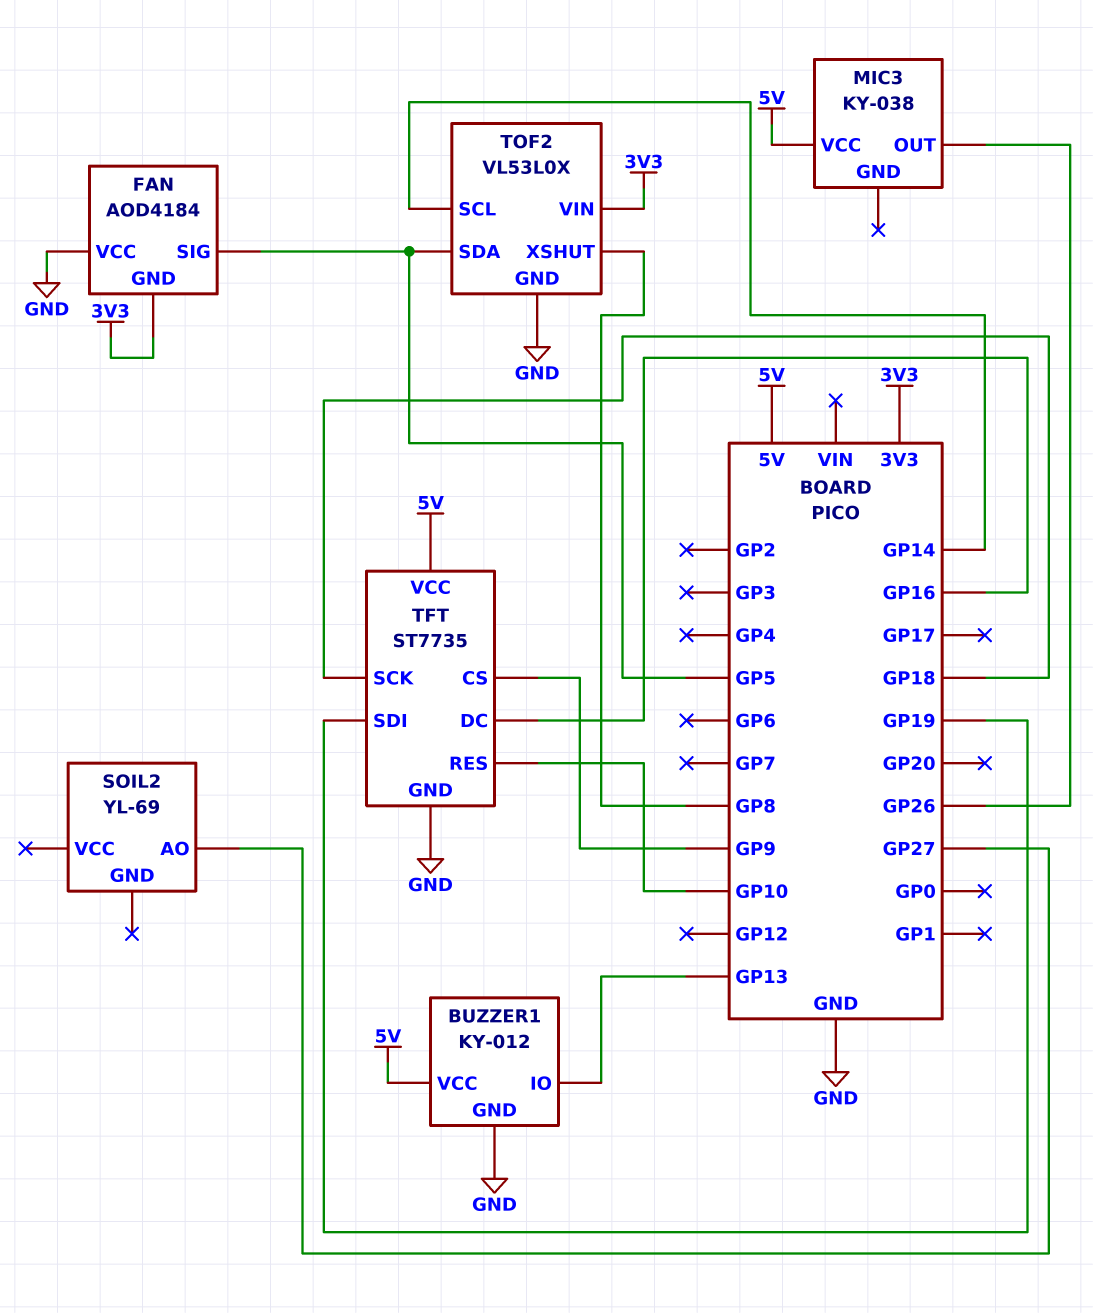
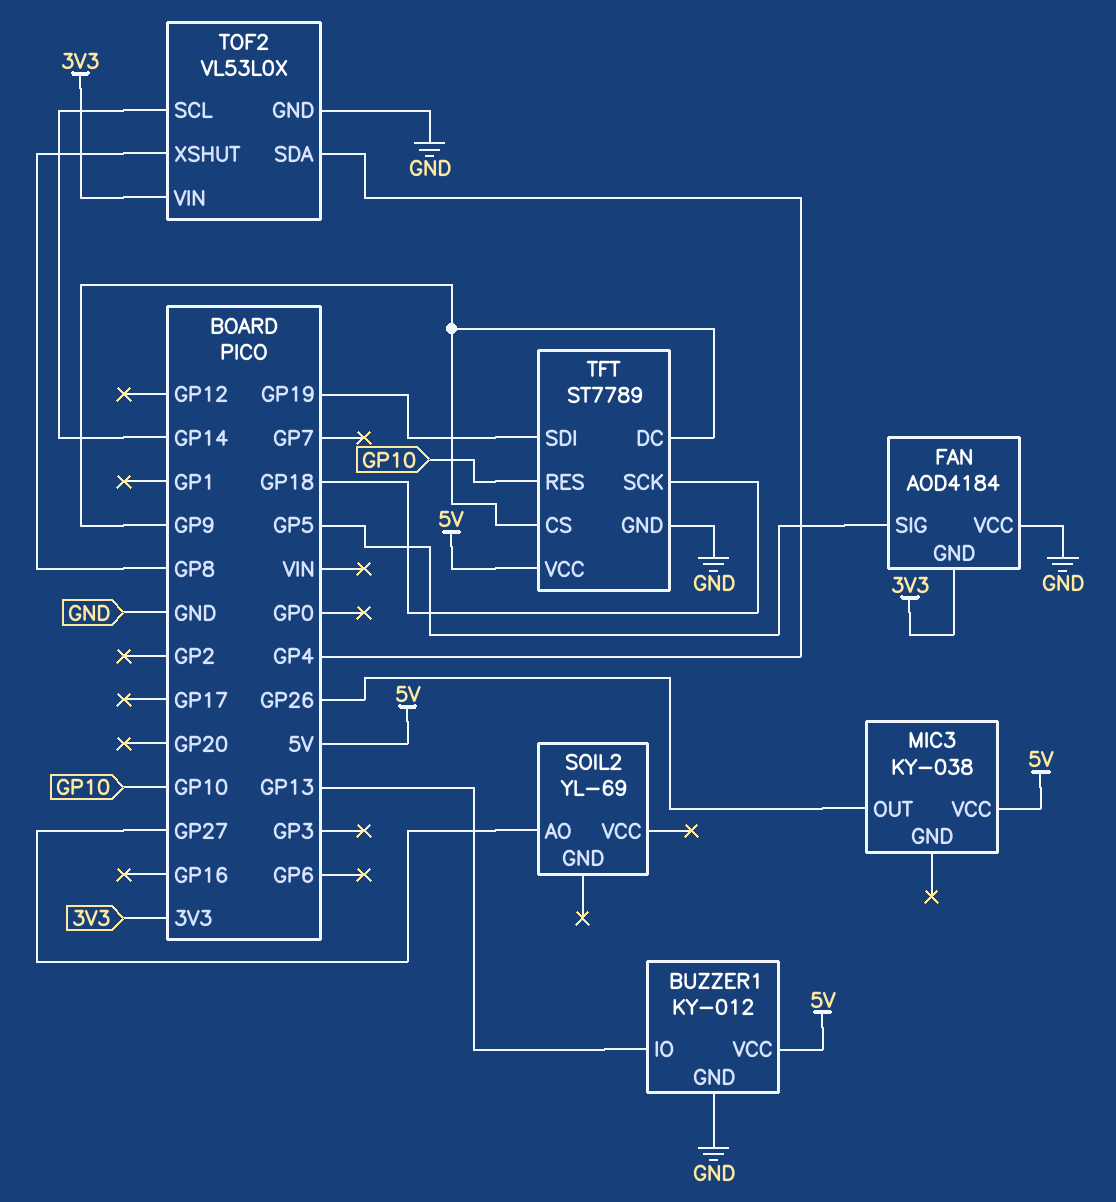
TFT: ST7735 -> ST7789
TFT pin DC: GP16 -> GP9
TOF2 pin SDA: GP5 -> GP4

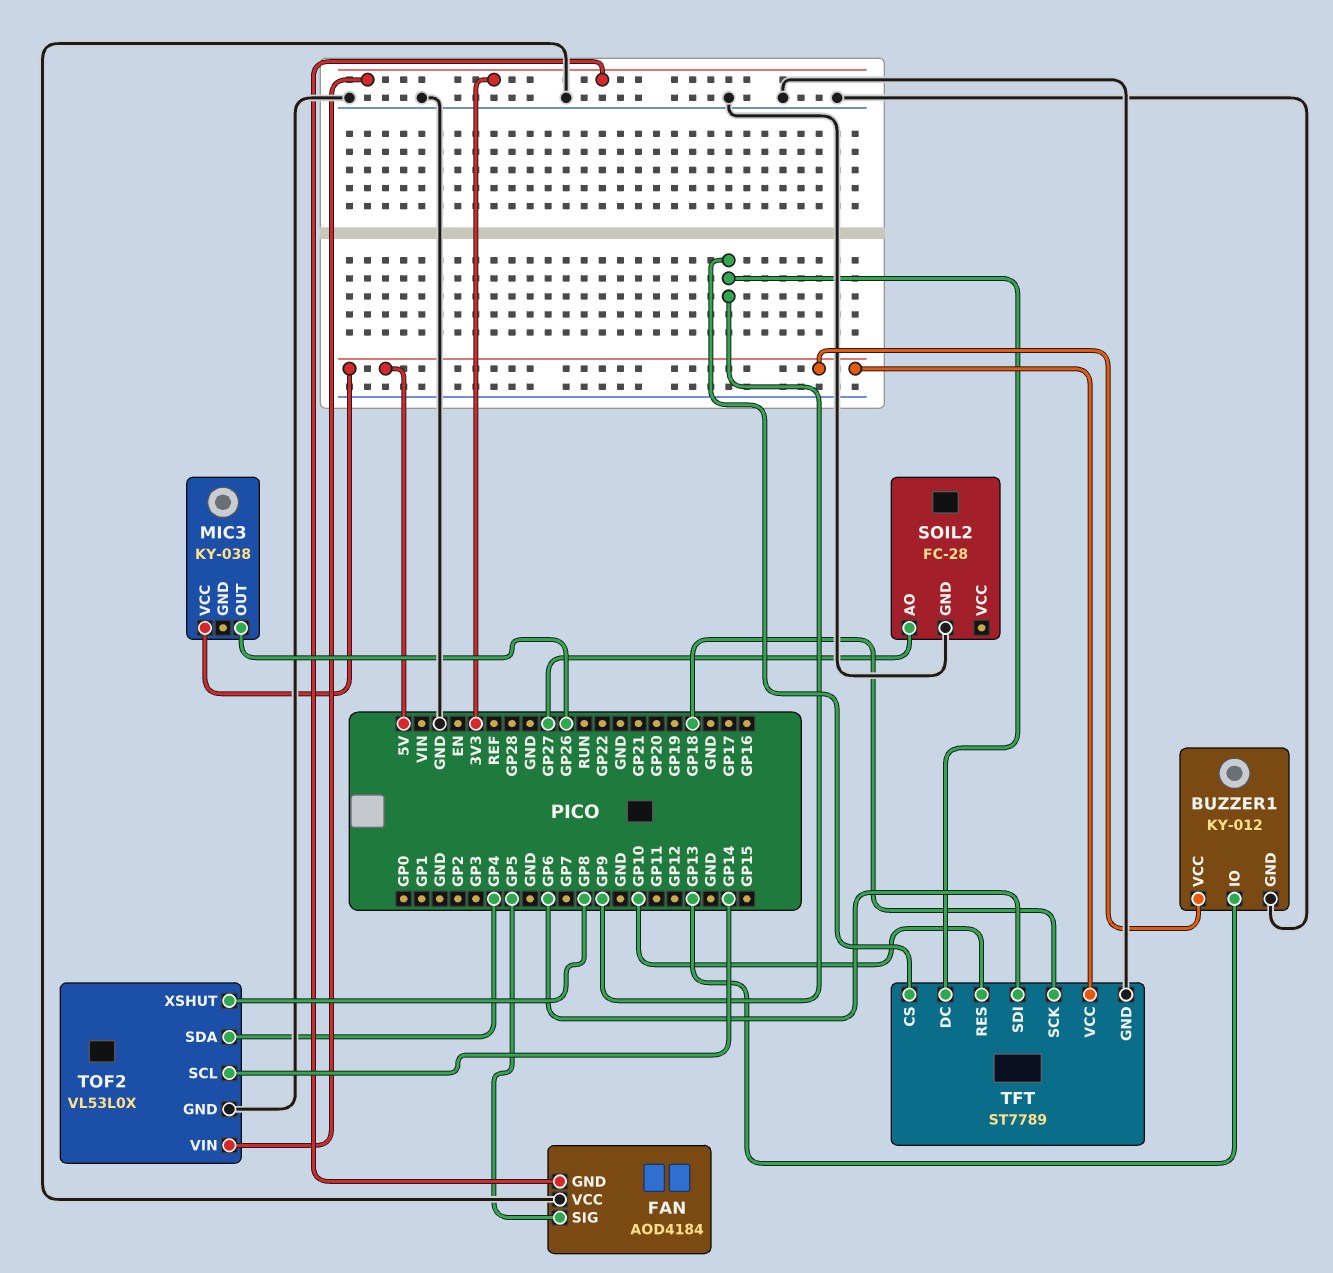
SOIL2: YL-69 -> FC-28
SOIL2 pin GND: none -> GND
TFT pin SDI: GP19 -> GP6

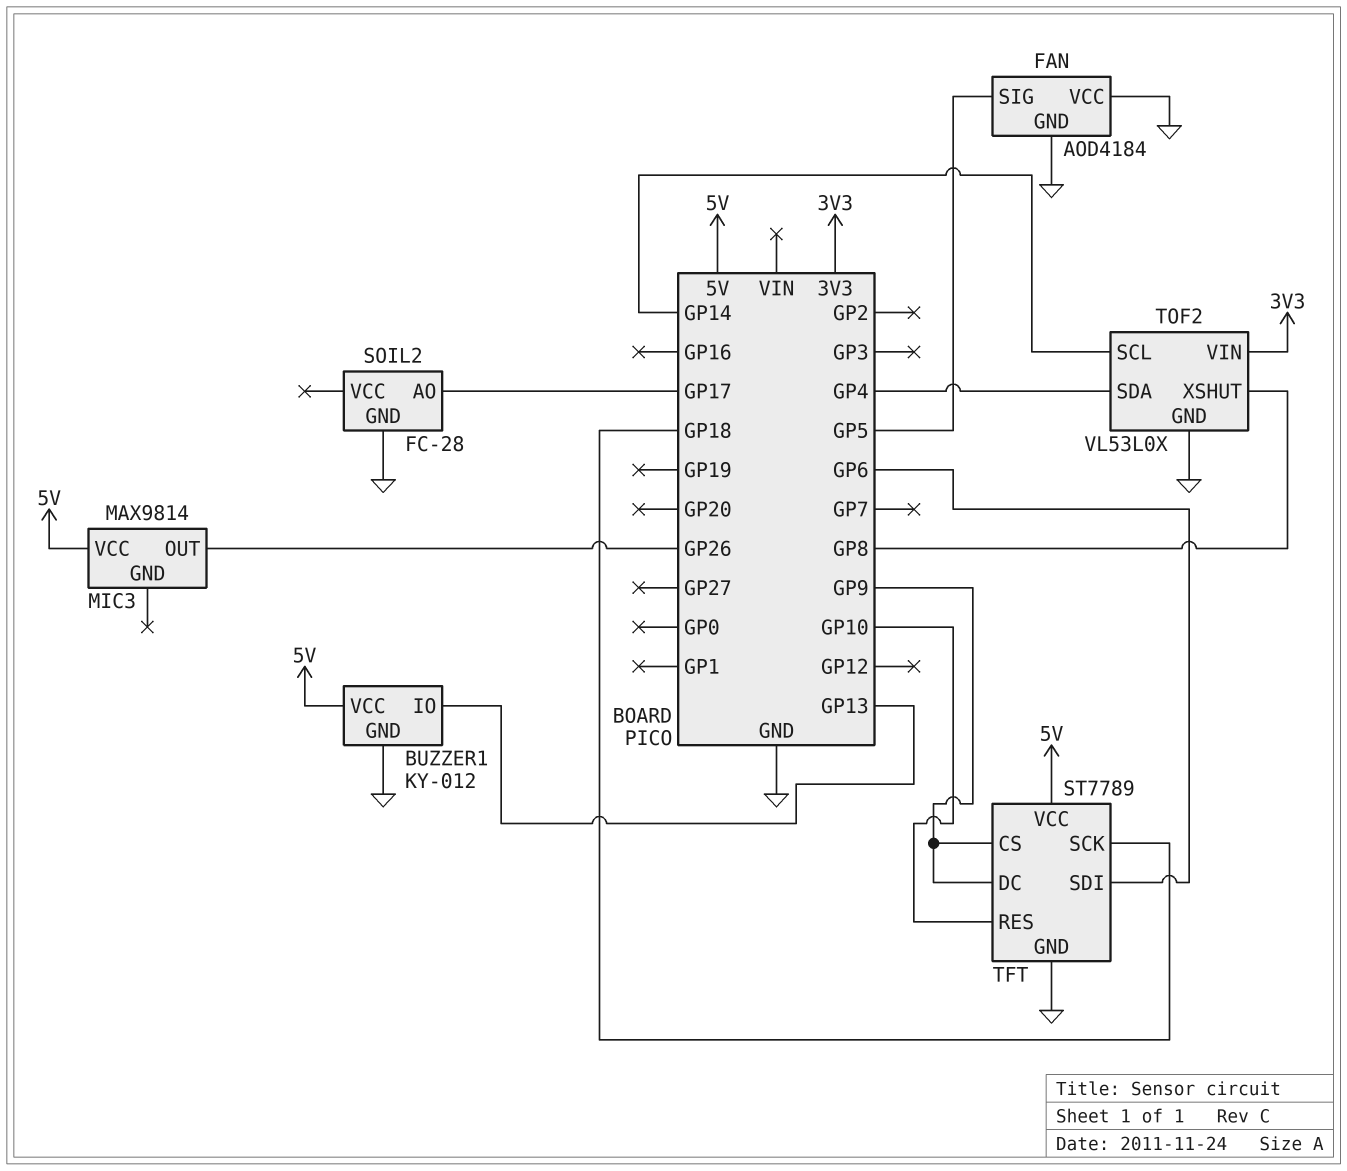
FAN pin GND: 3V3 -> GND
MIC3: KY-038 -> MAX9814
SOIL2 pin AO: GP27 -> GP17

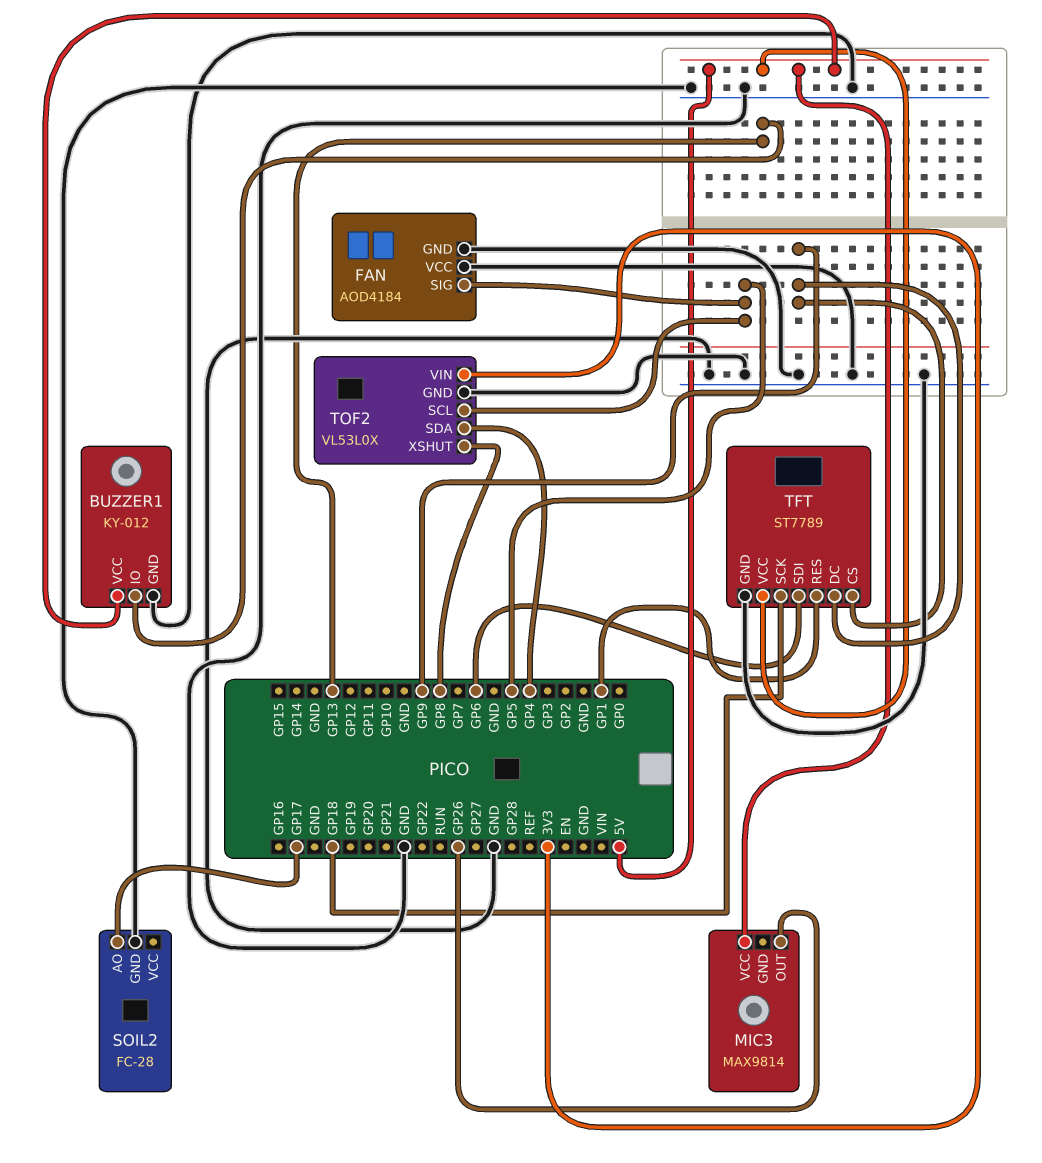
TFT pin RES: GP10 -> GP1
TOF2 pin SCL: GP14 -> GP5

